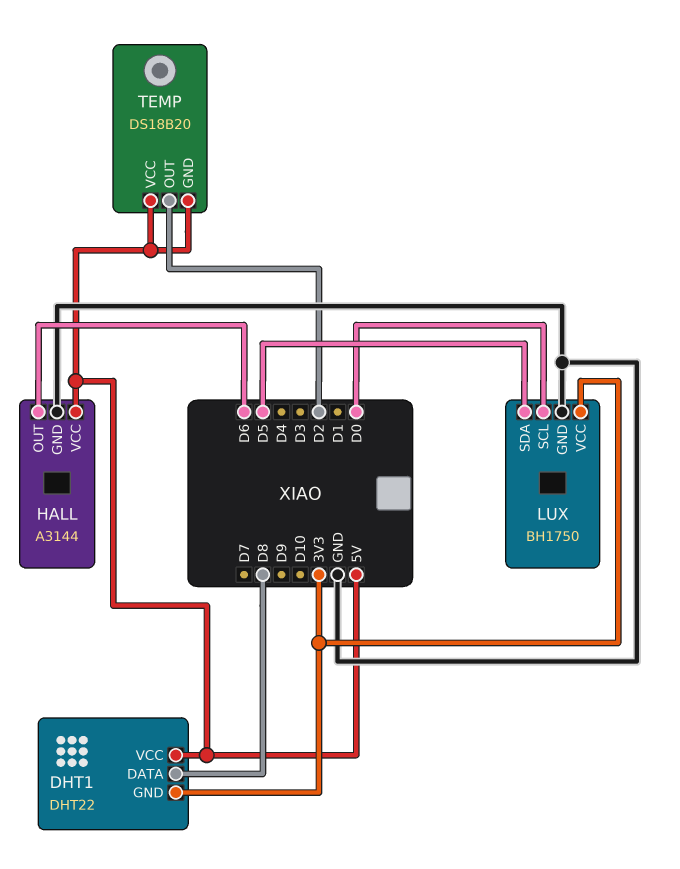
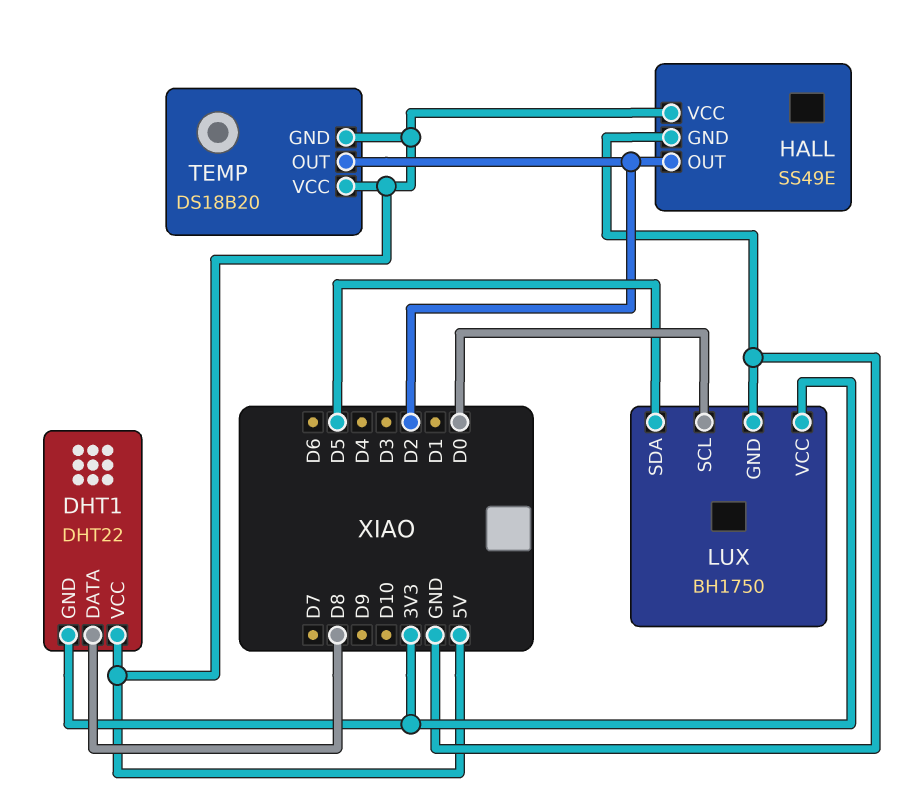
HALL: A3144 -> SS49E
HALL pin OUT: D6 -> D2

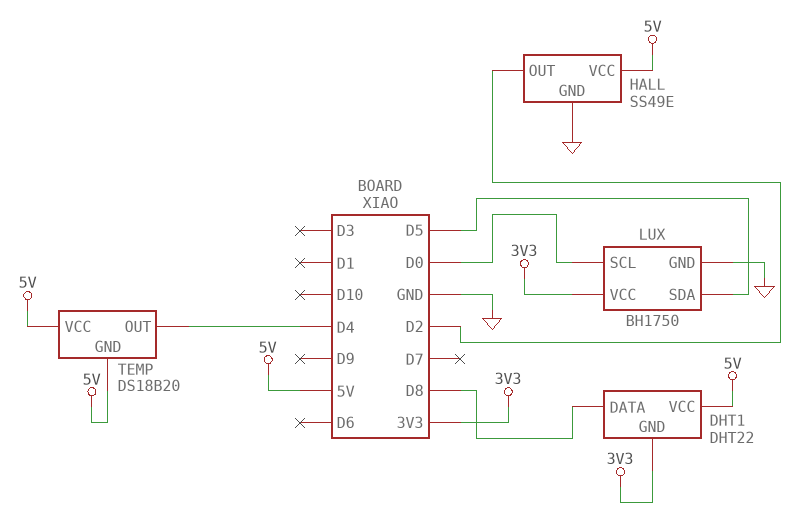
TEMP pin OUT: D2 -> D4

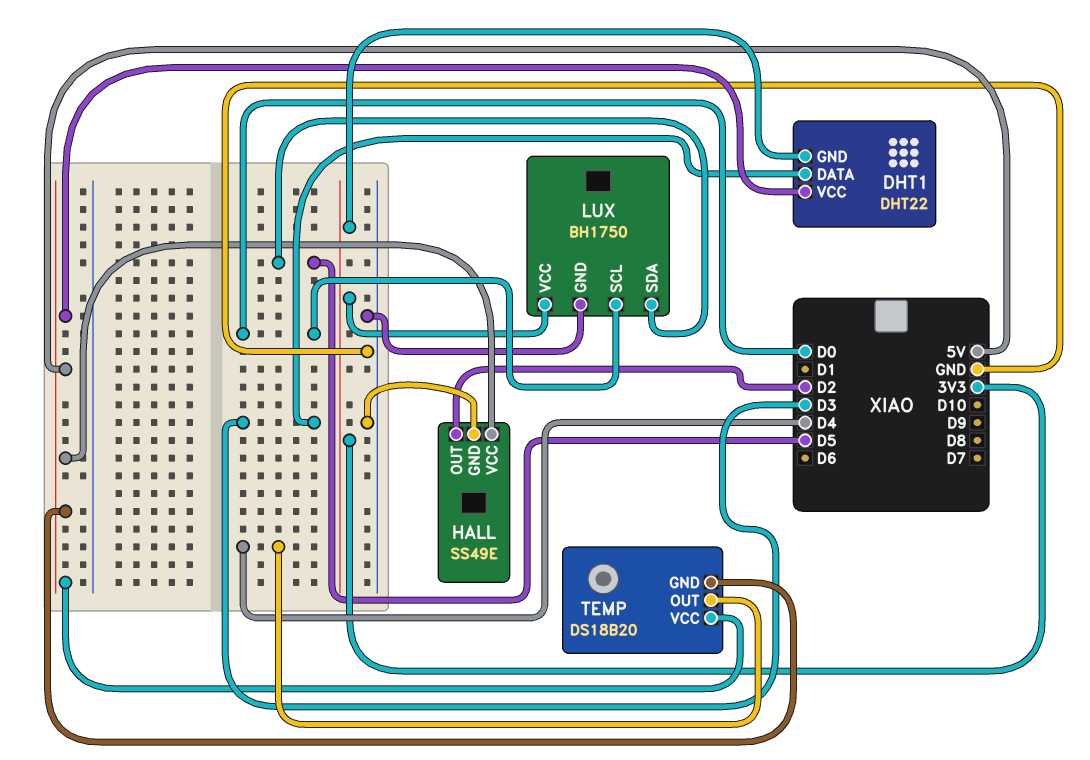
DHT1 pin DATA: D8 -> D3

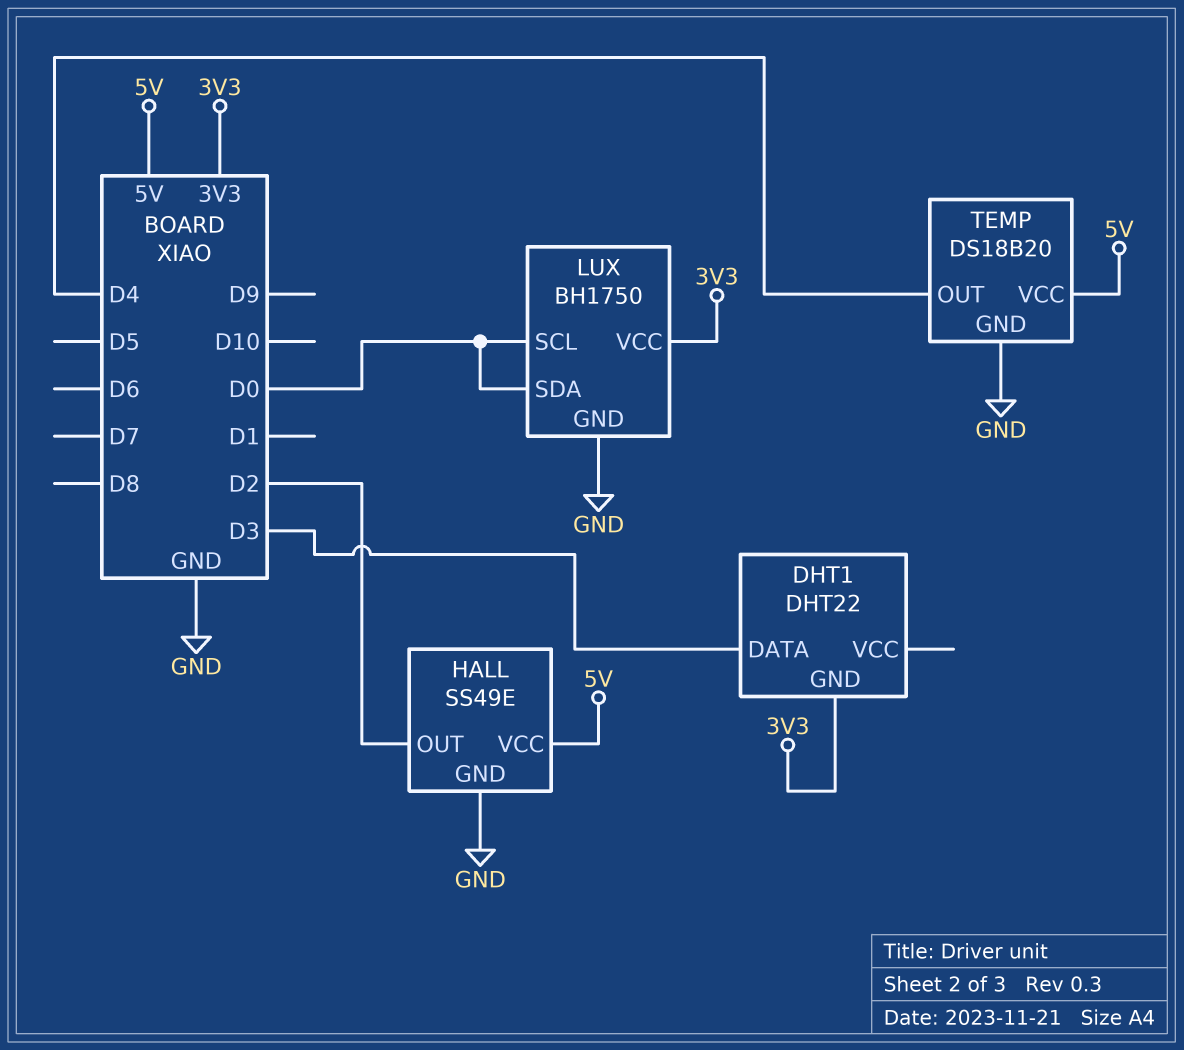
DHT1 pin VCC: 5V -> none
LUX pin SDA: D5 -> D0
TEMP pin GND: 5V -> GND

